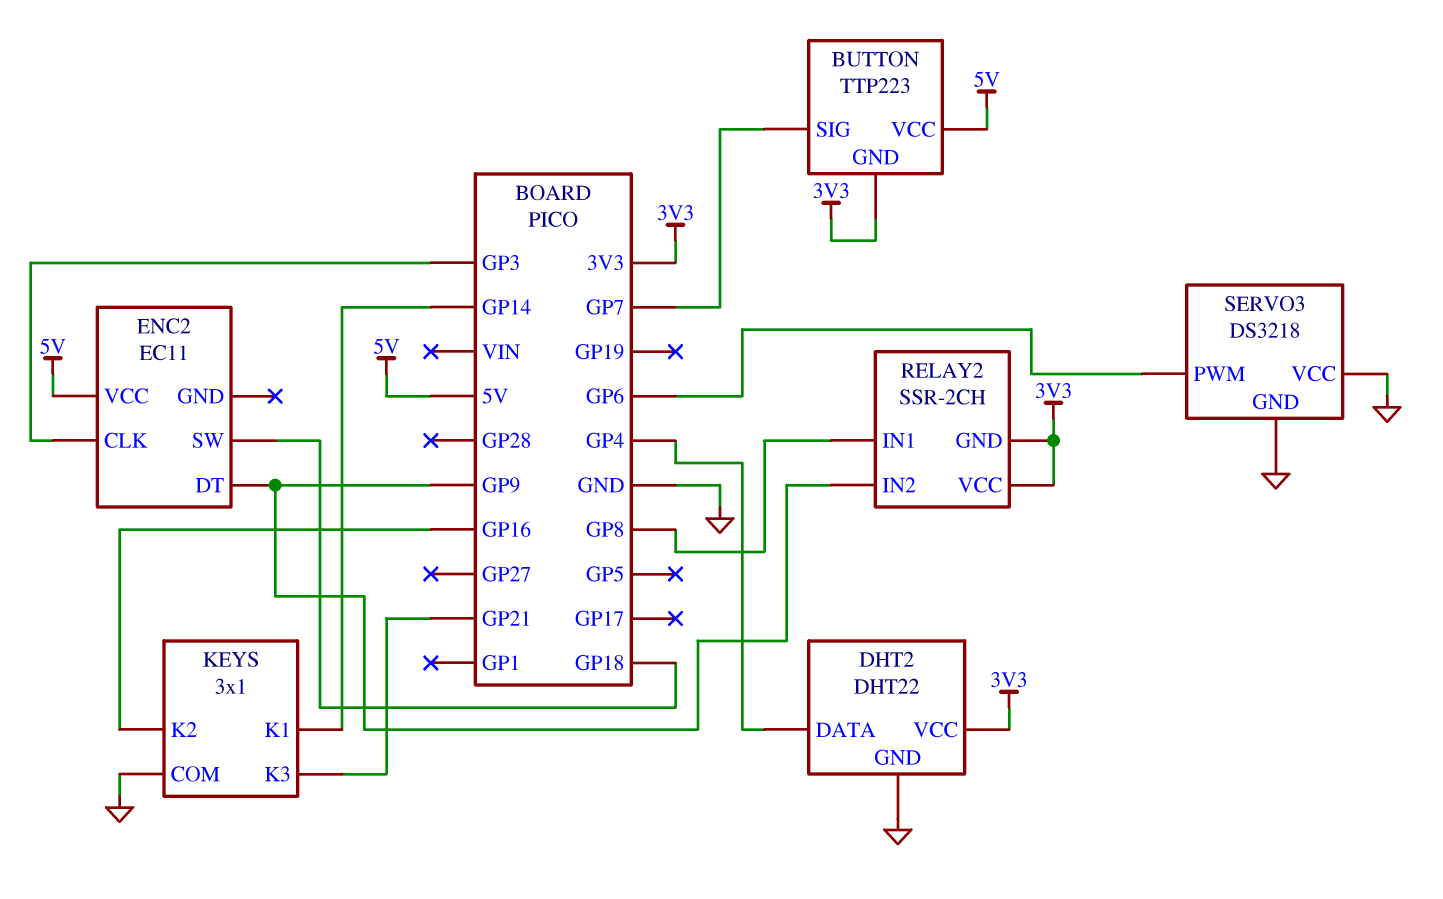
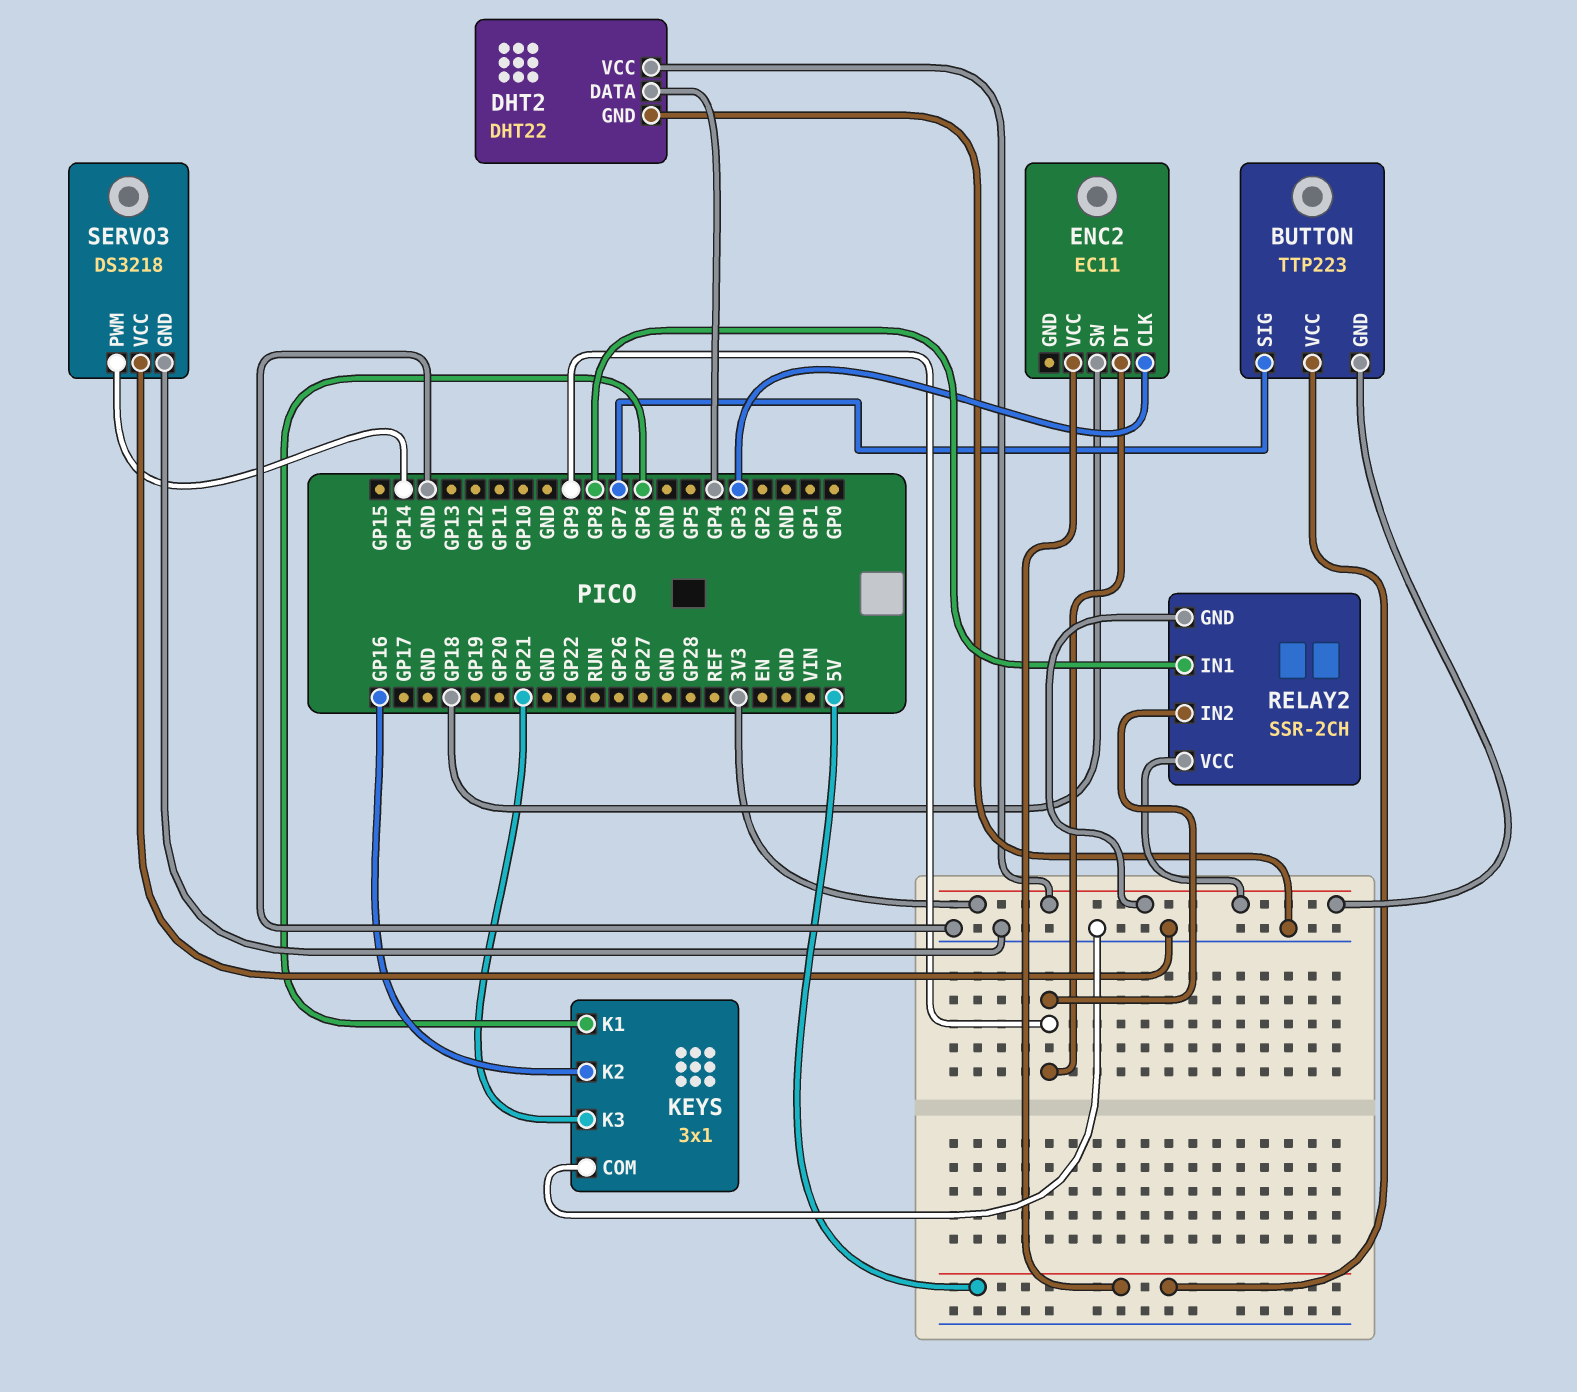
KEYS pin K1: GP14 -> GP6
SERVO3 pin PWM: GP6 -> GP14

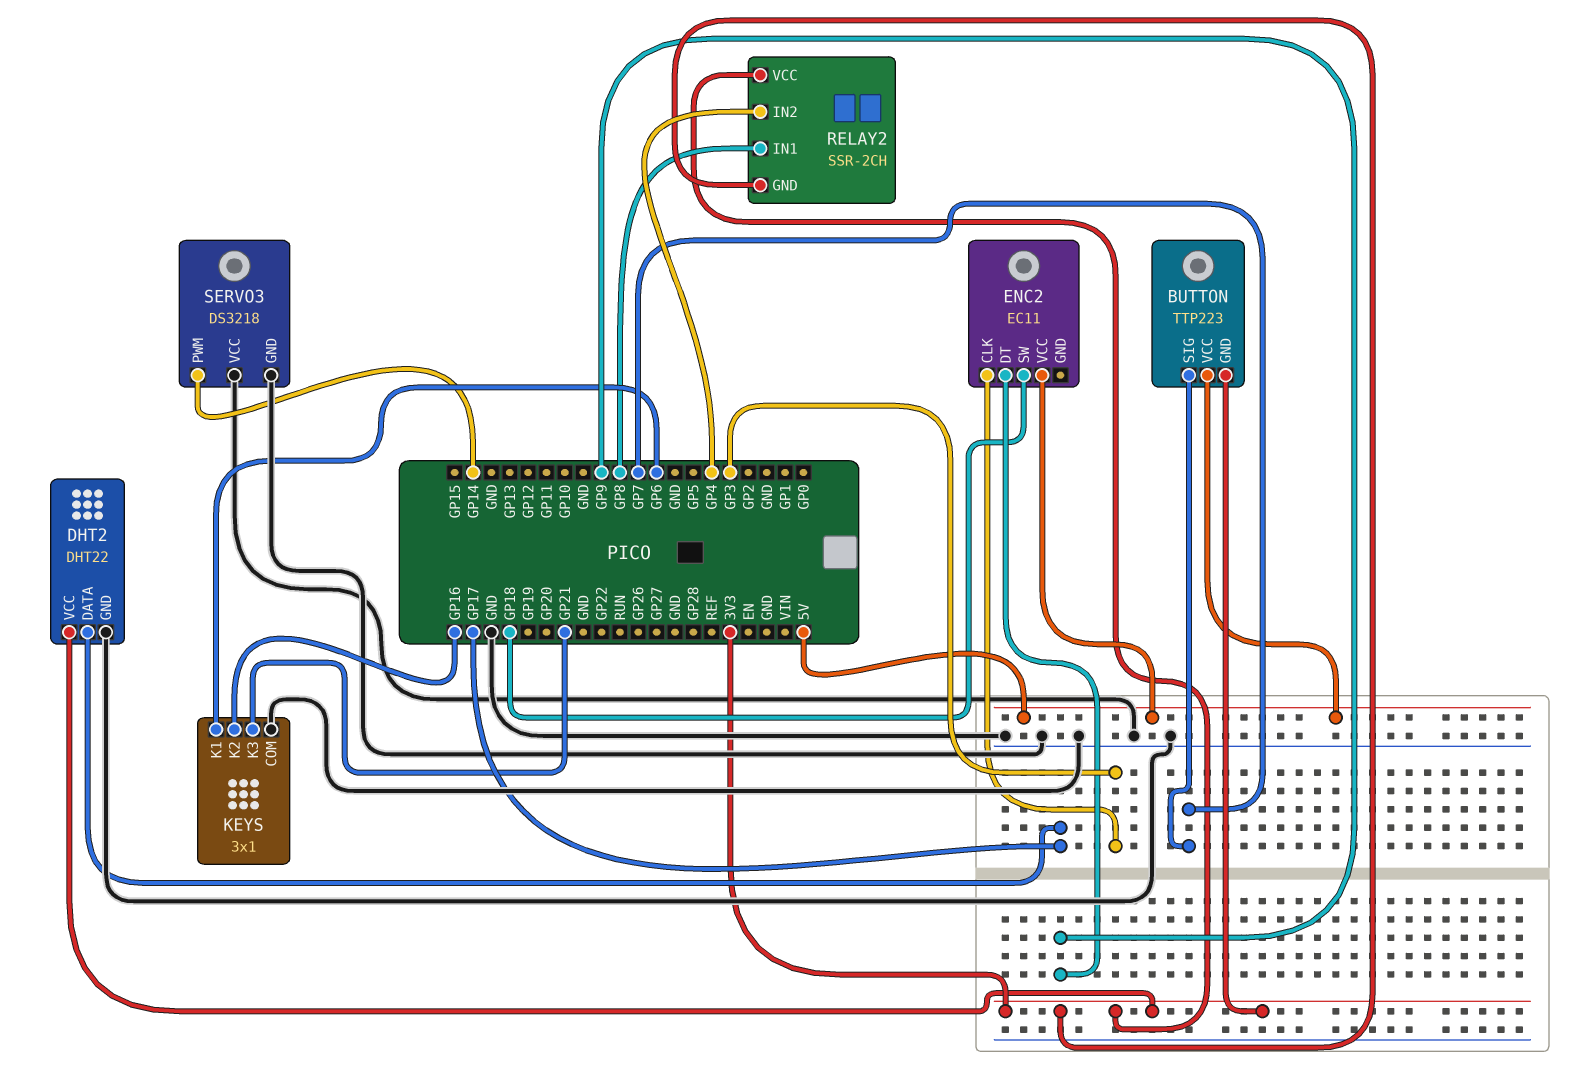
DHT2 pin DATA: GP4 -> GP17
RELAY2 pin IN2: GP9 -> GP4

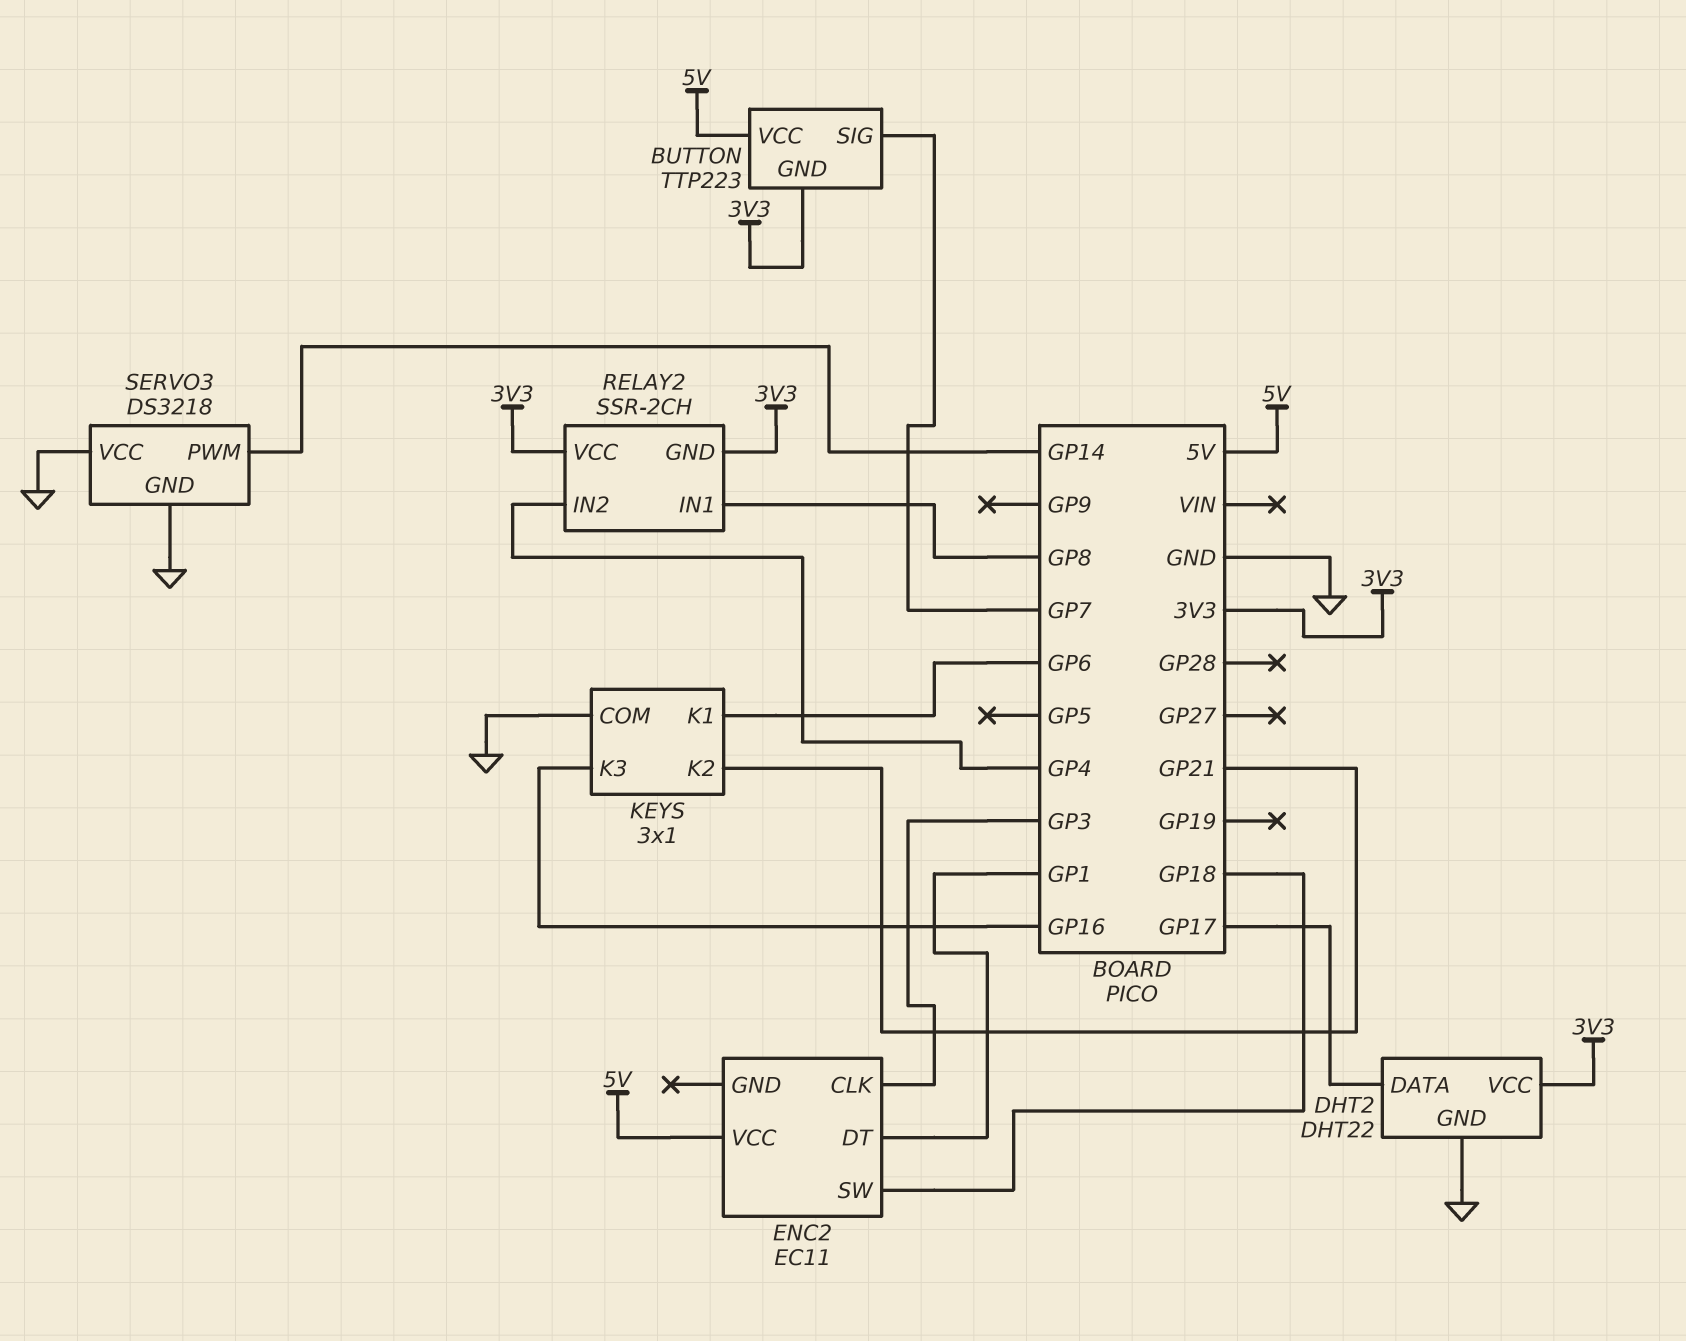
ENC2 pin DT: GP9 -> GP1
KEYS pin K2: GP16 -> GP21
KEYS pin K3: GP21 -> GP16

